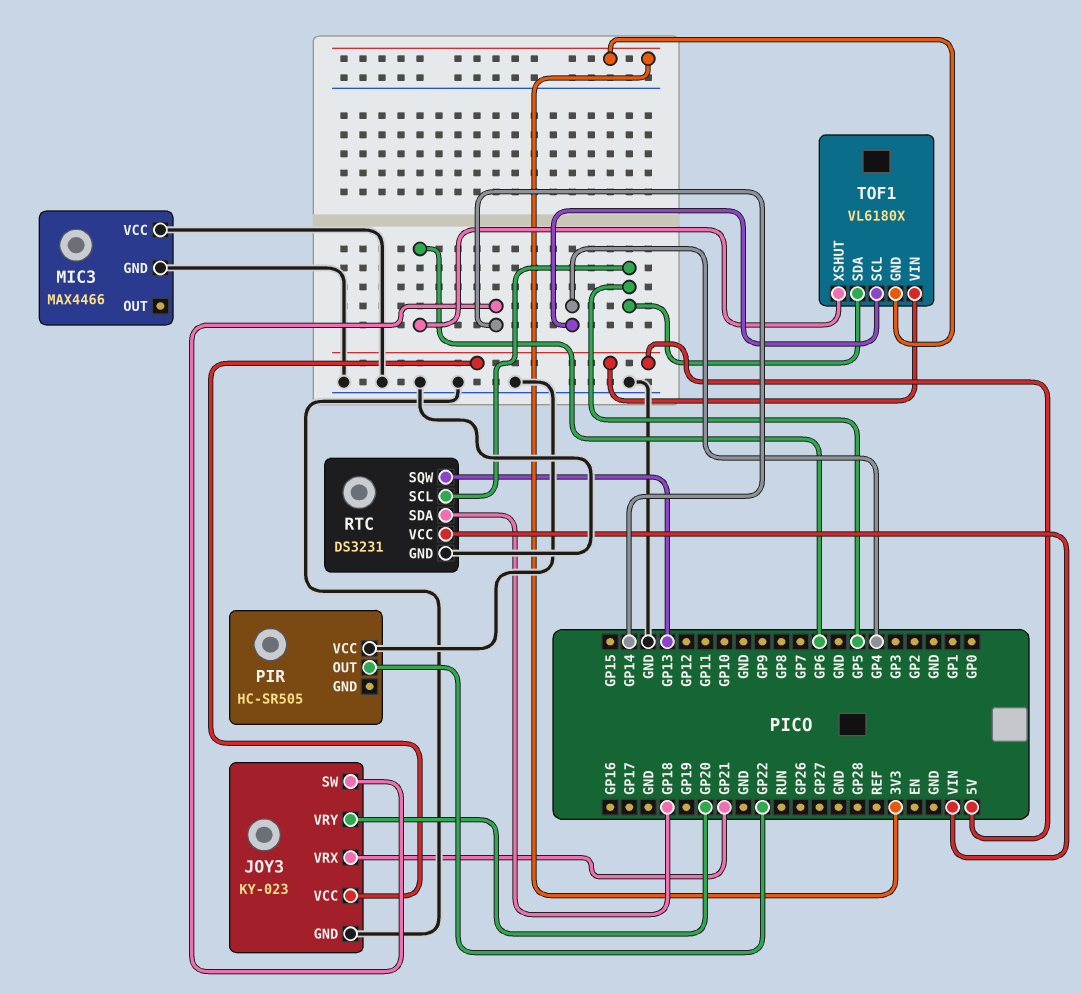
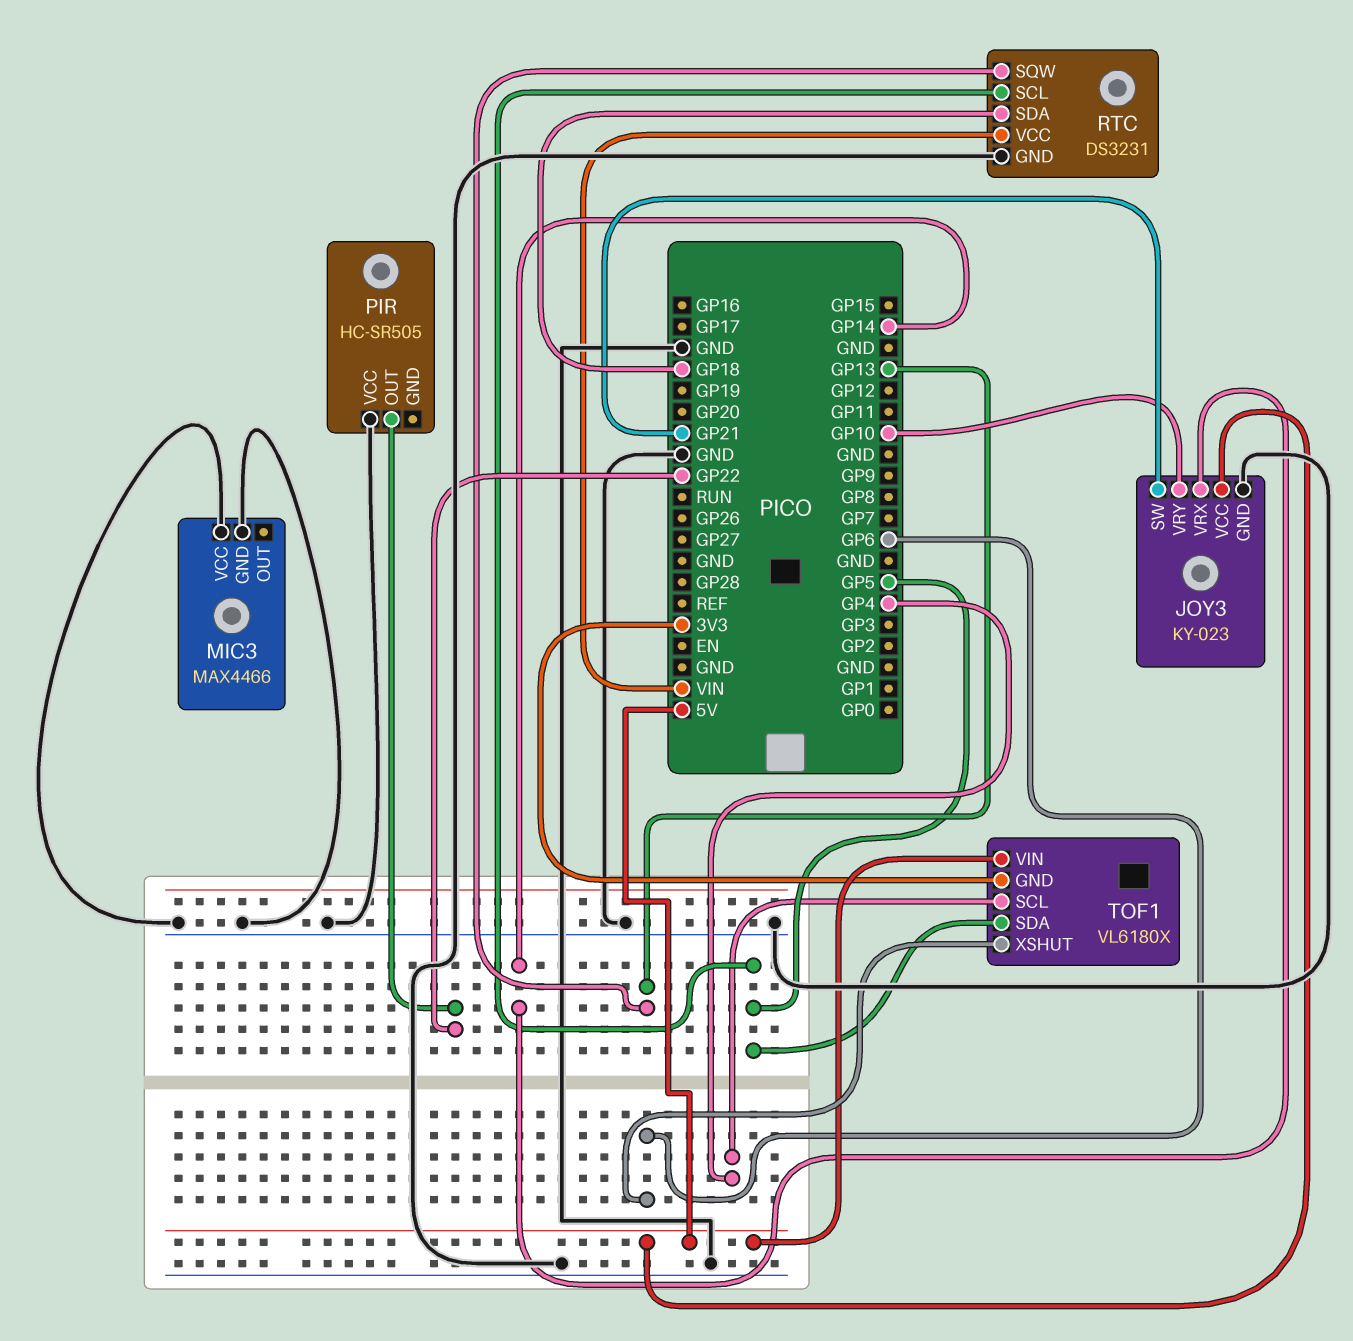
JOY3 pin SW: GP14 -> GP21
JOY3 pin VRX: GP21 -> GP14
JOY3 pin VRY: GP20 -> GP10

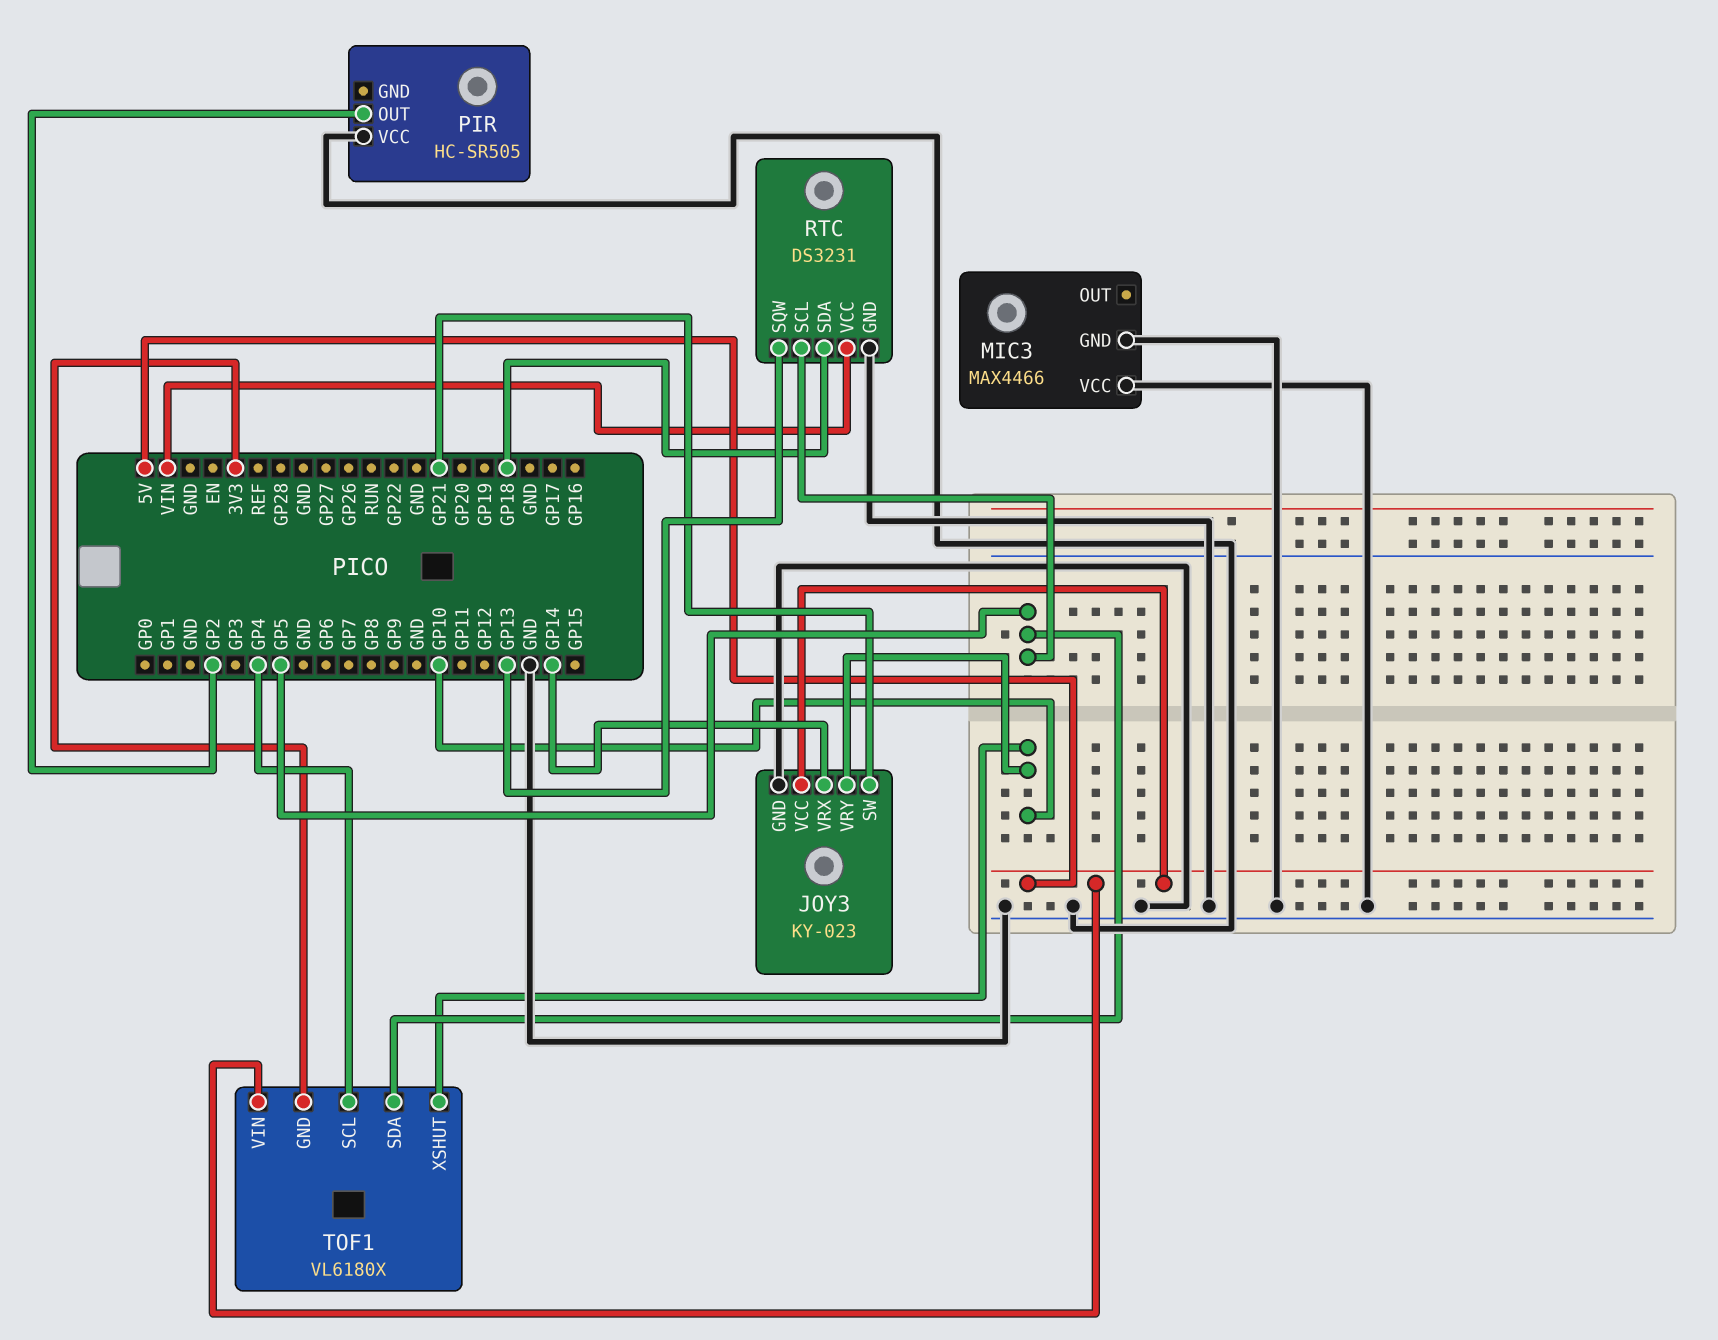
PIR pin OUT: GP22 -> GP2
TOF1 pin XSHUT: GP6 -> GP10

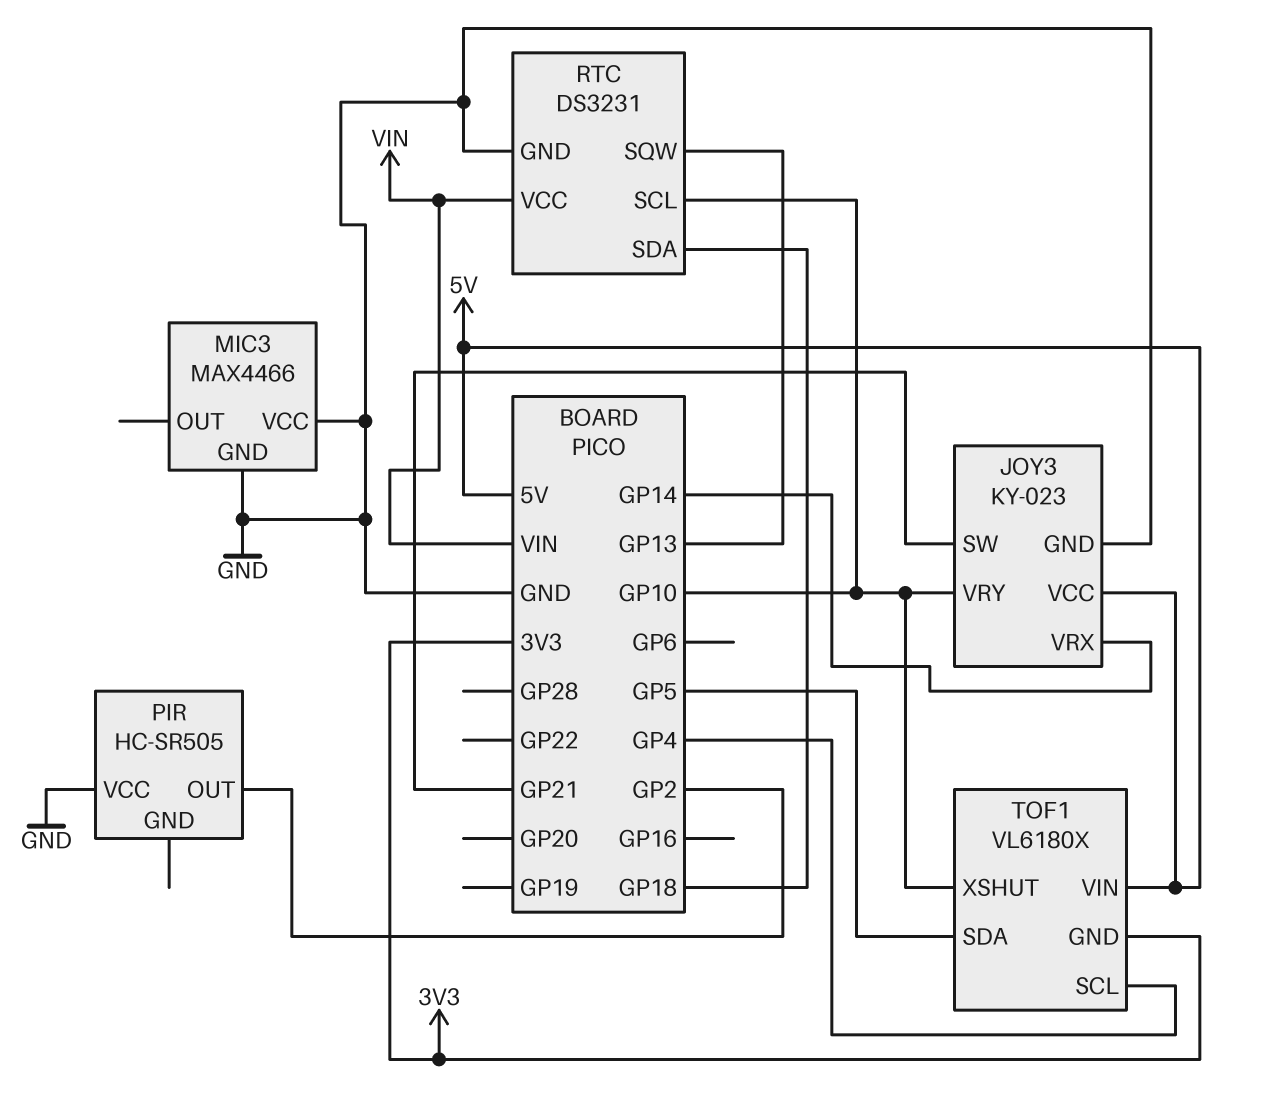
RTC pin SCL: GP5 -> GP10

